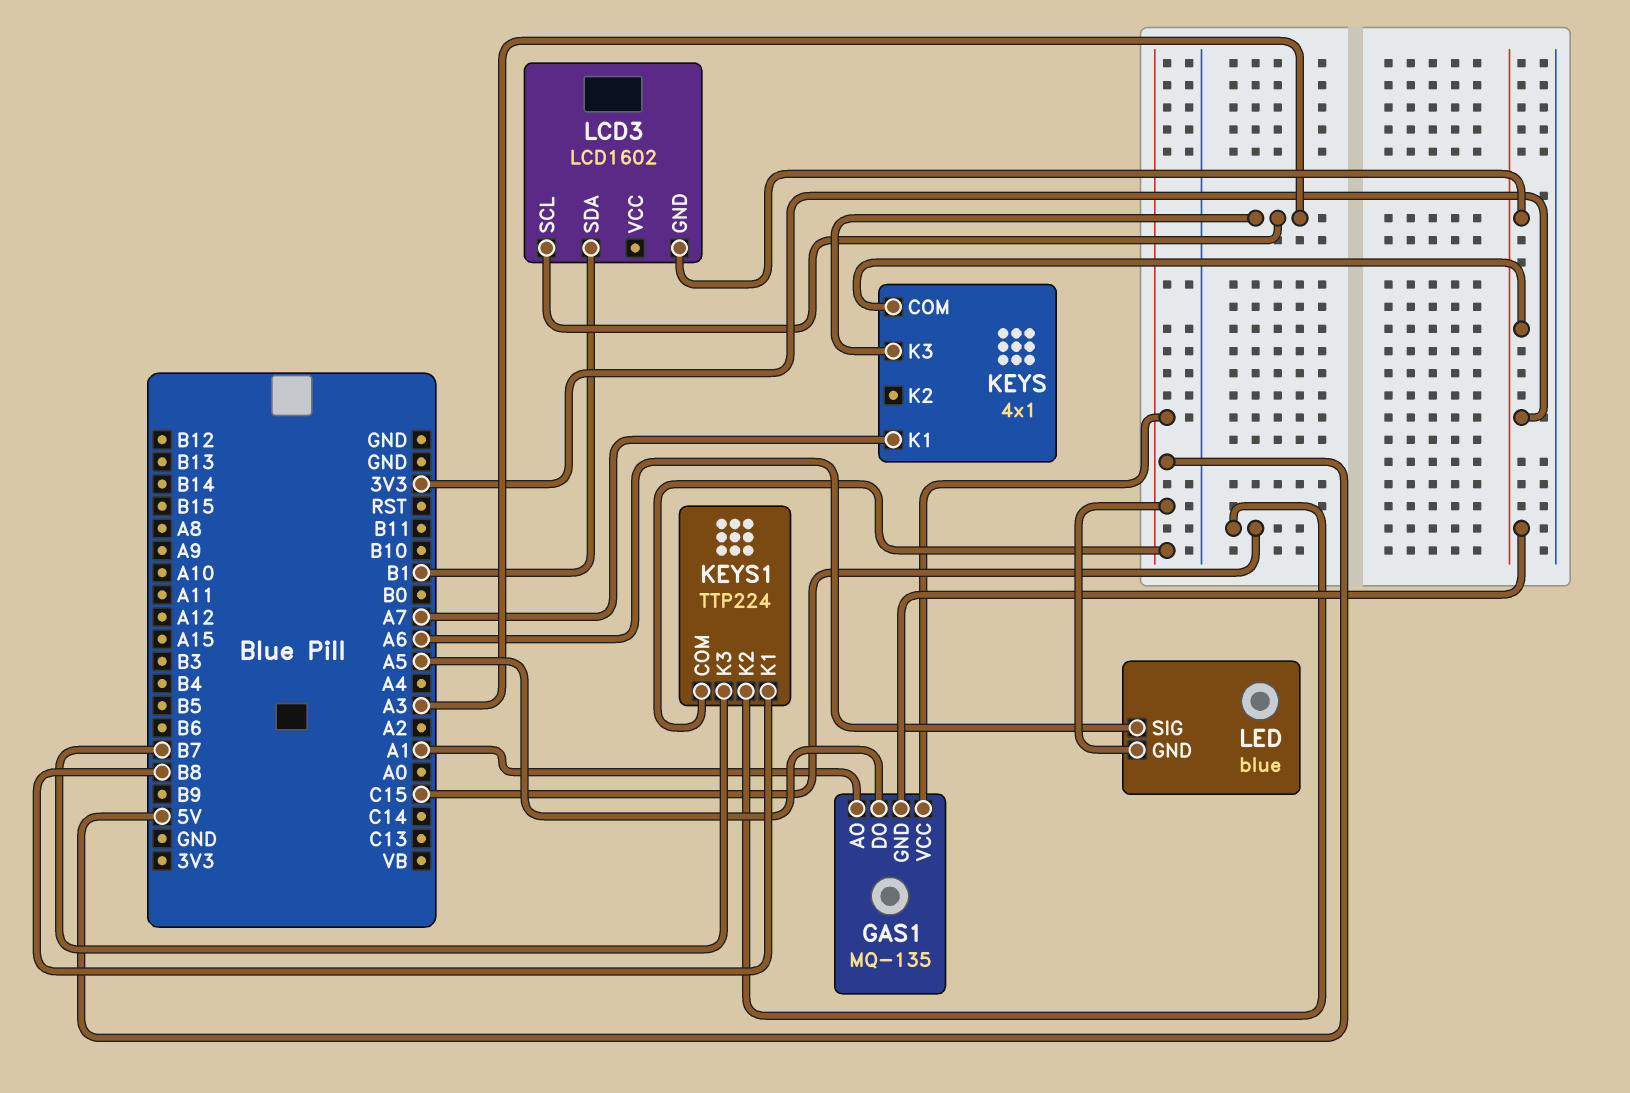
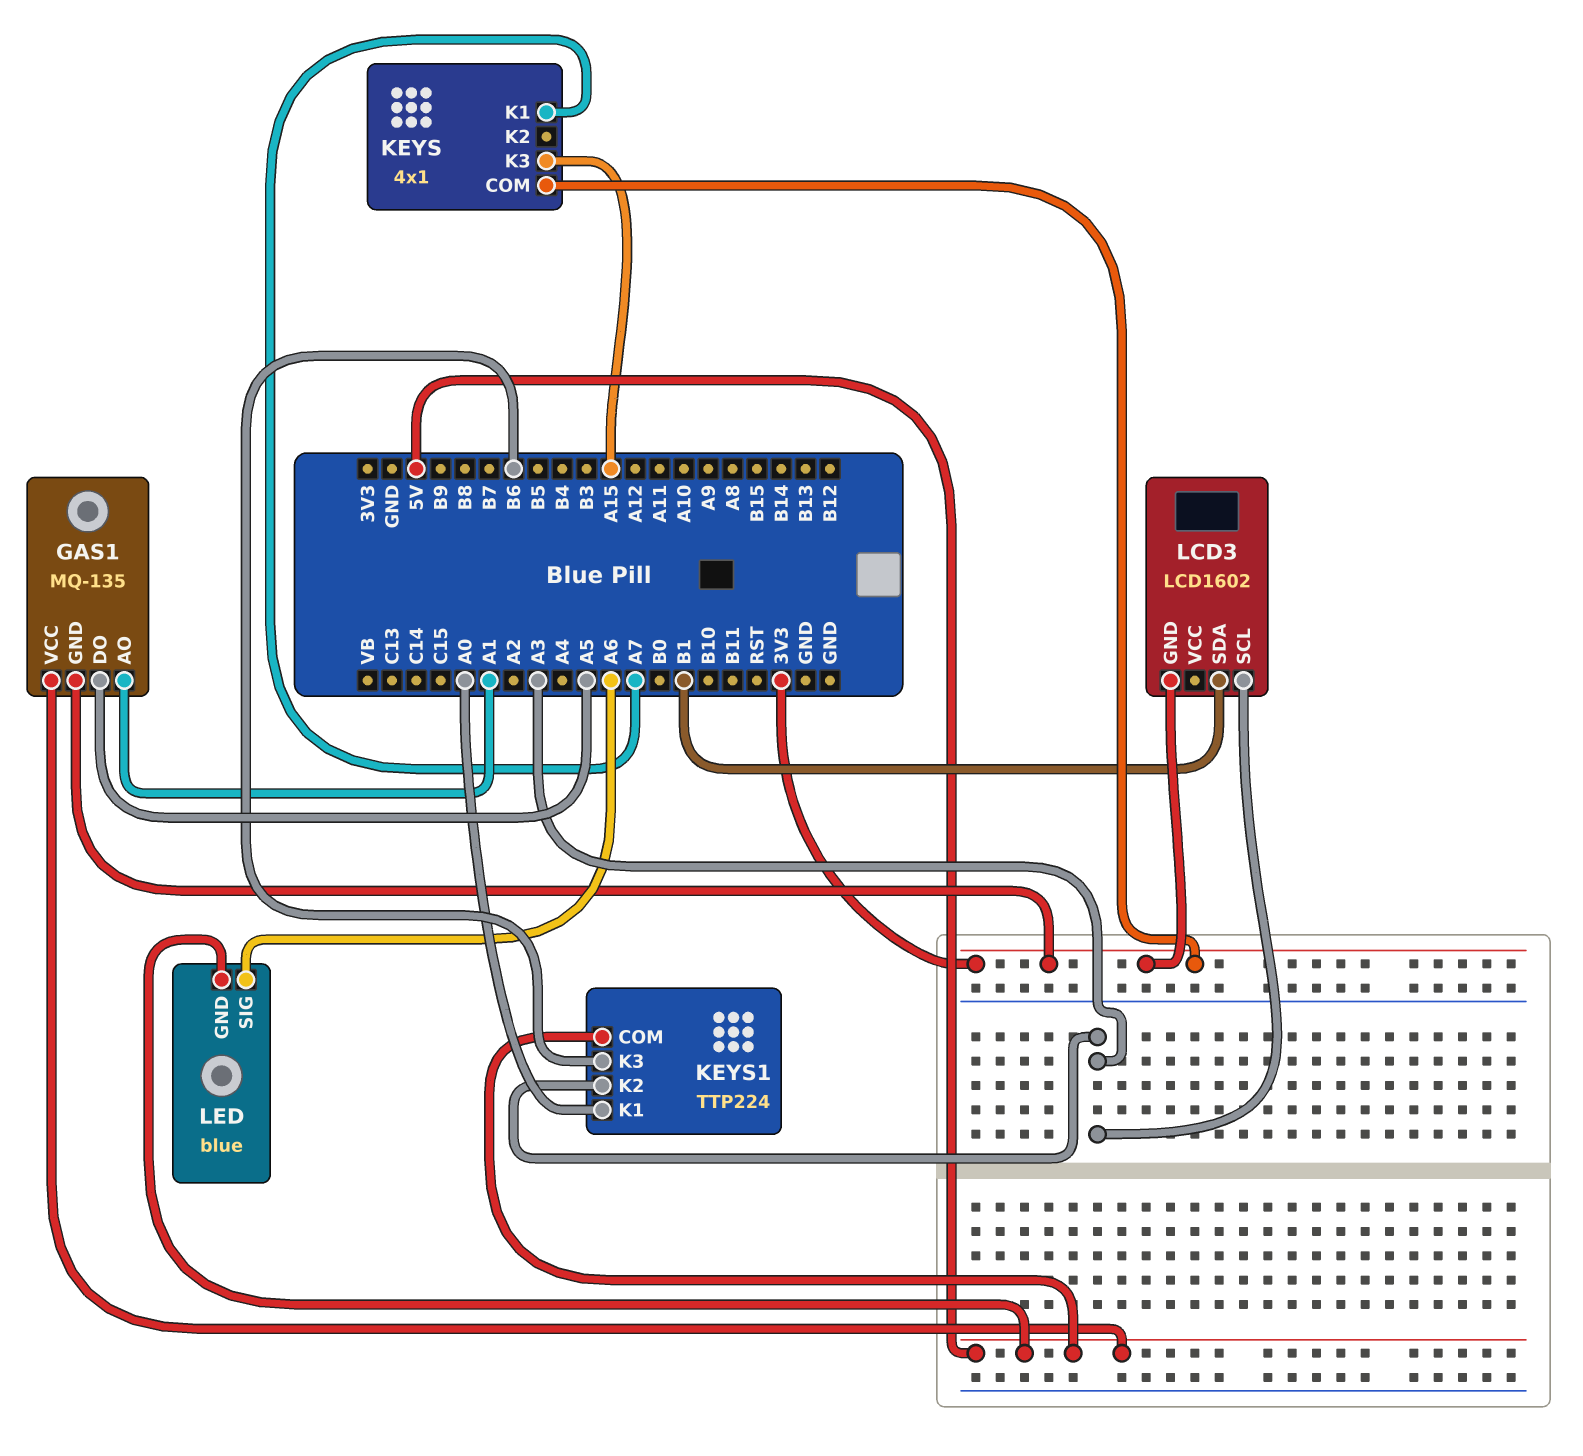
KEYS pin K3: A3 -> A15
KEYS1 pin K1: B8 -> A0
KEYS1 pin K2: C15 -> A3
KEYS1 pin K3: B7 -> B6

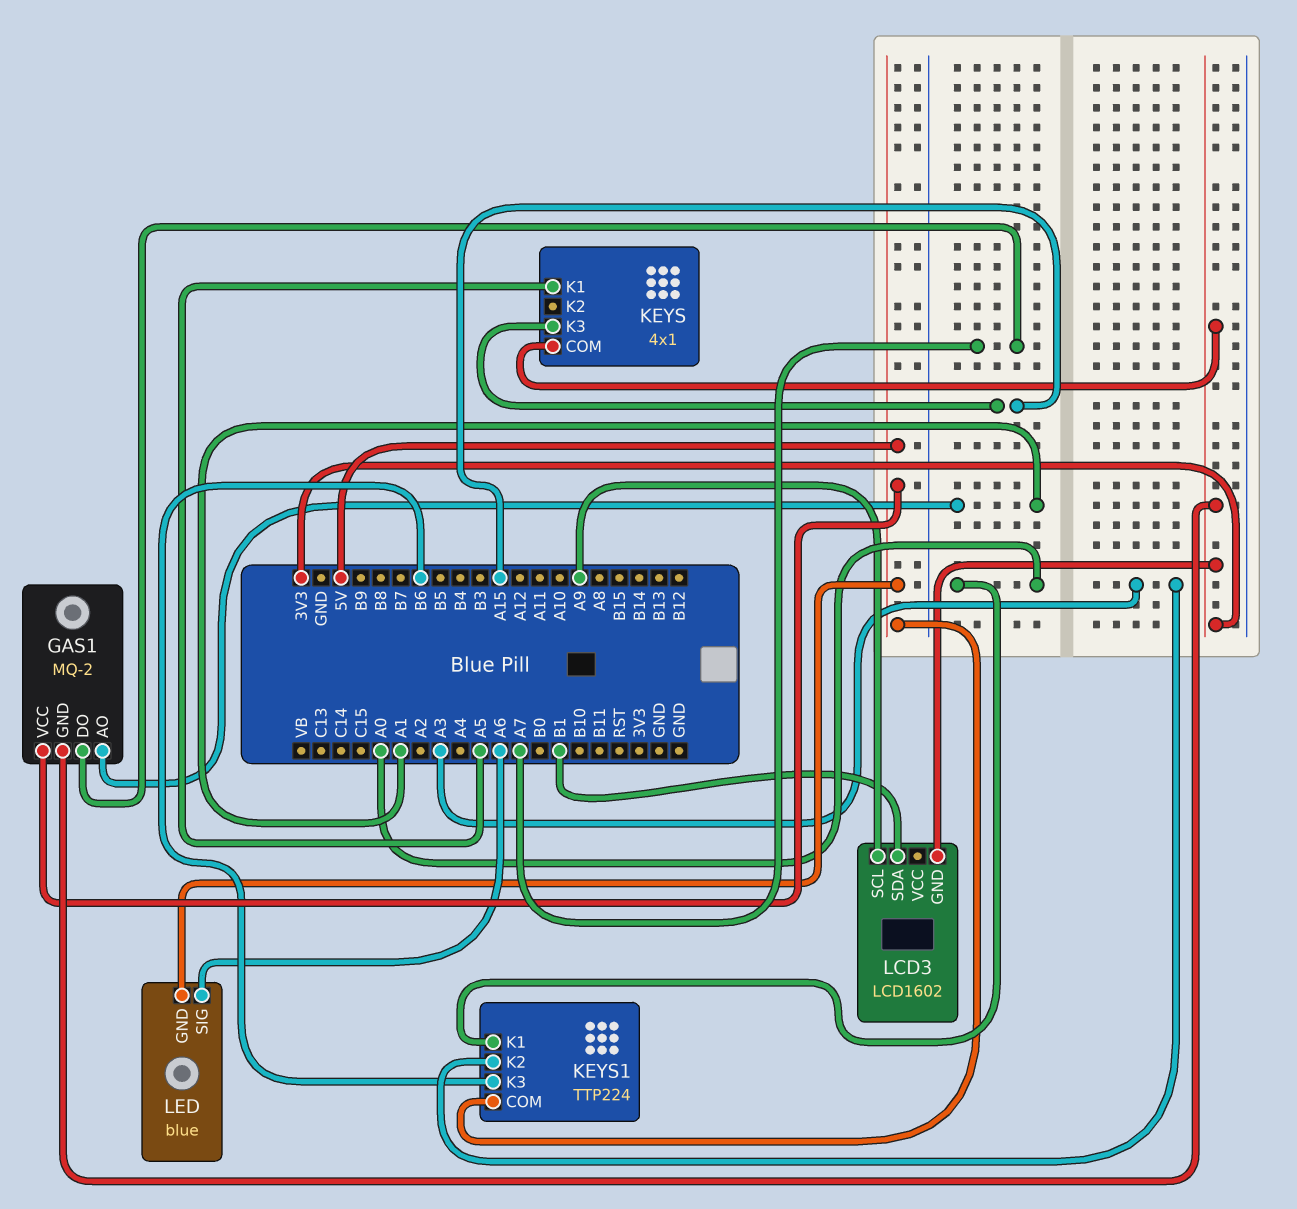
GAS1: MQ-135 -> MQ-2
GAS1 pin DO: A5 -> A7
KEYS pin K1: A7 -> A5
LCD3 pin SCL: A3 -> A9

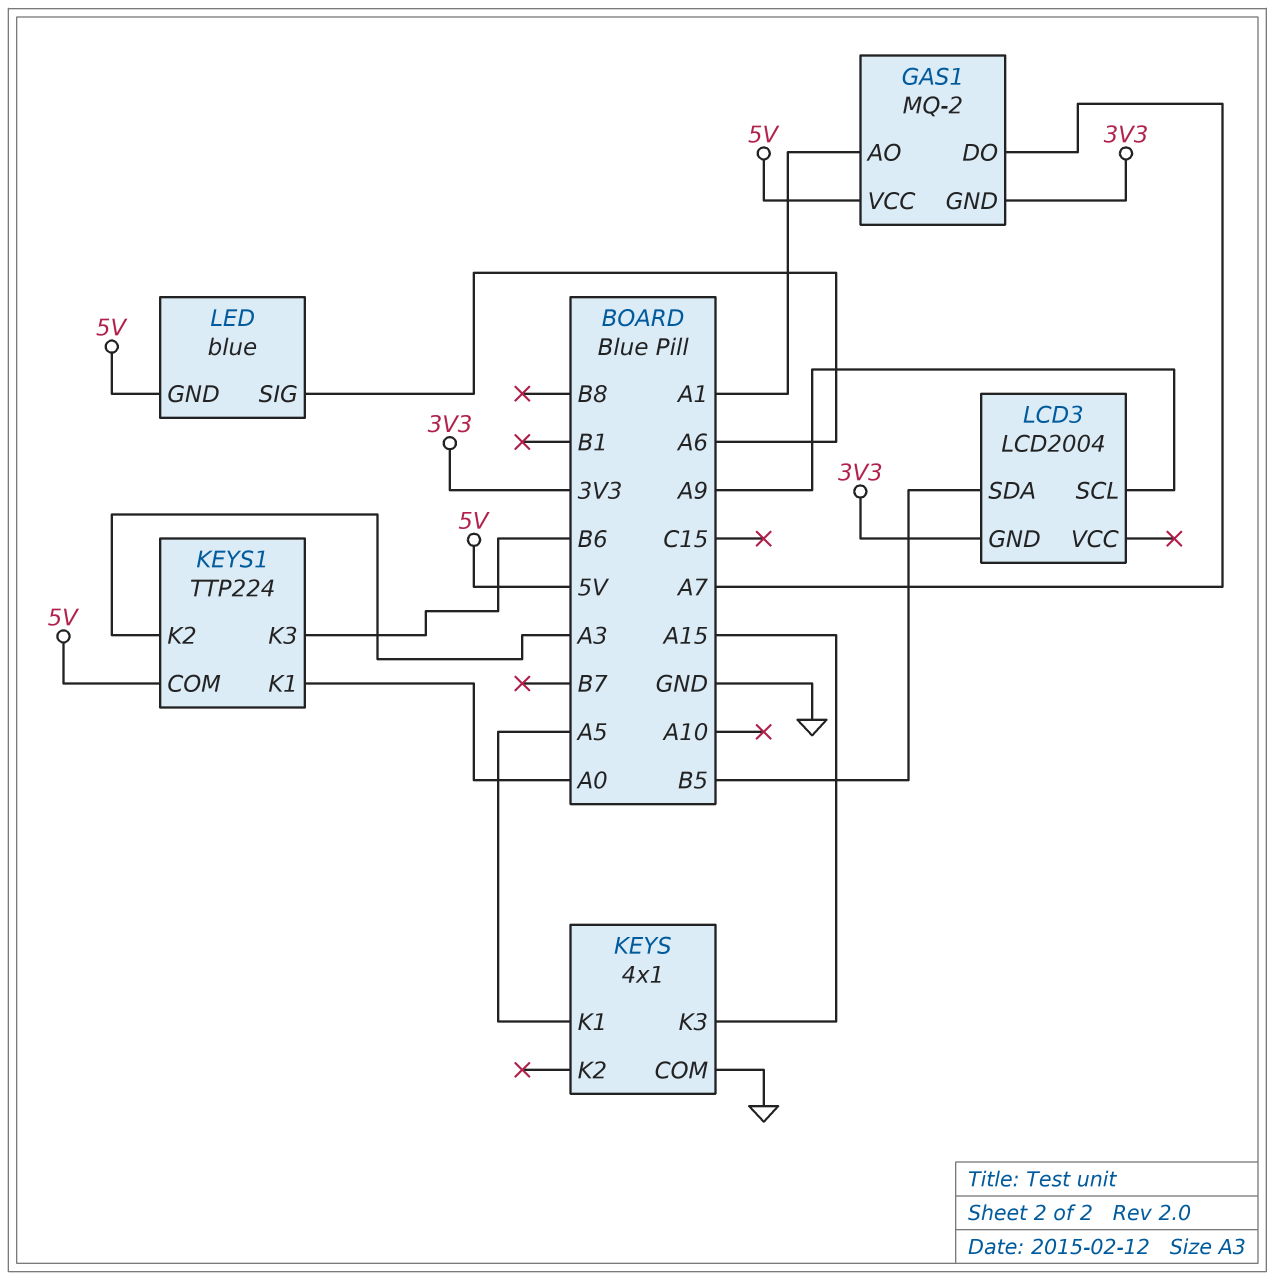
KEYS pin COM: 3V3 -> GND
LCD3: LCD1602 -> LCD2004
LCD3 pin SDA: B1 -> B5

